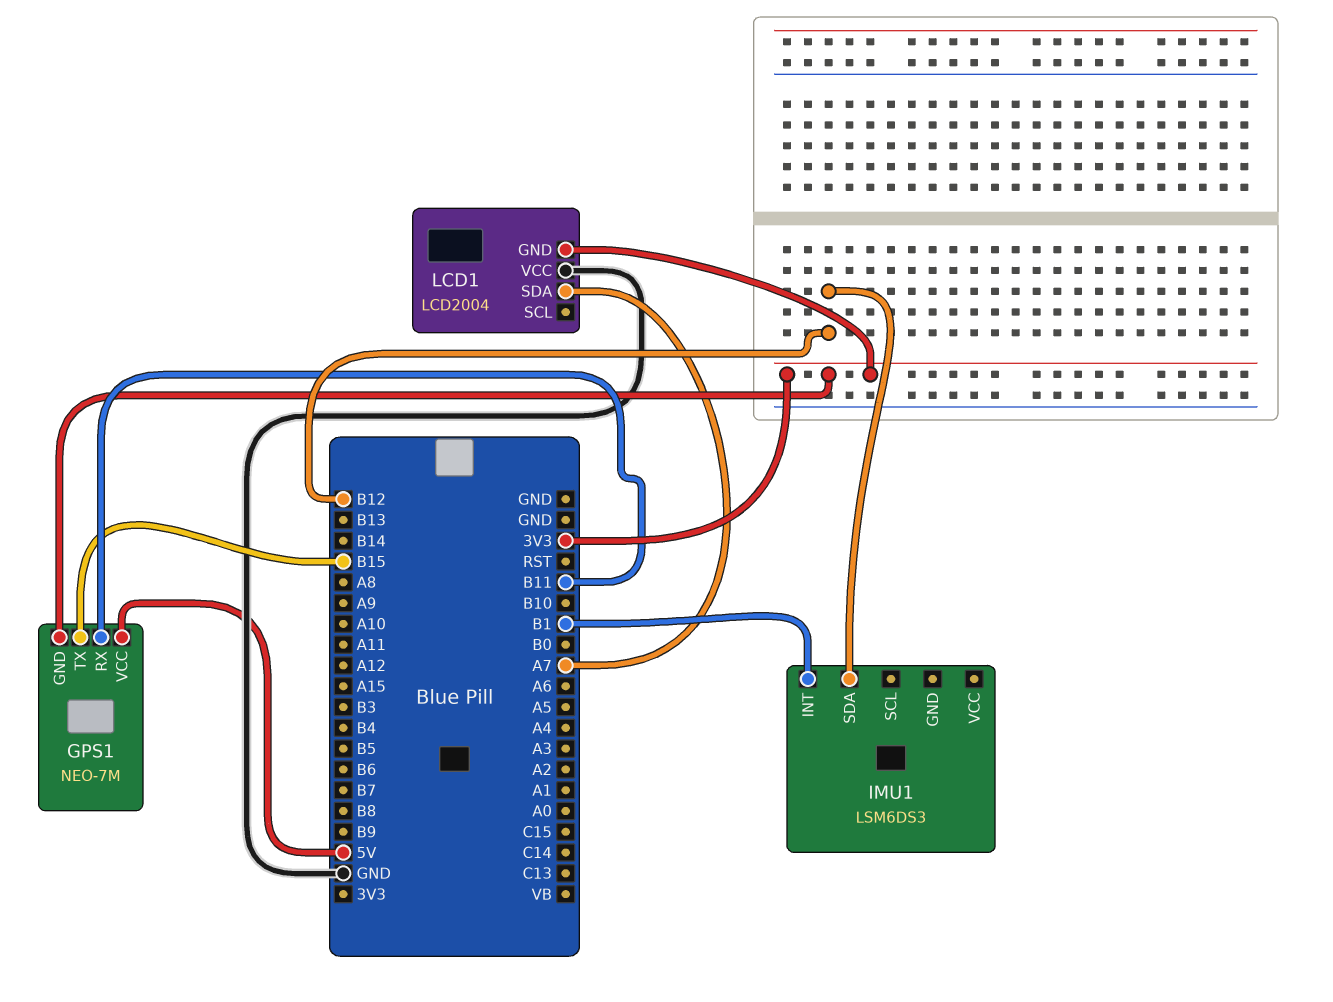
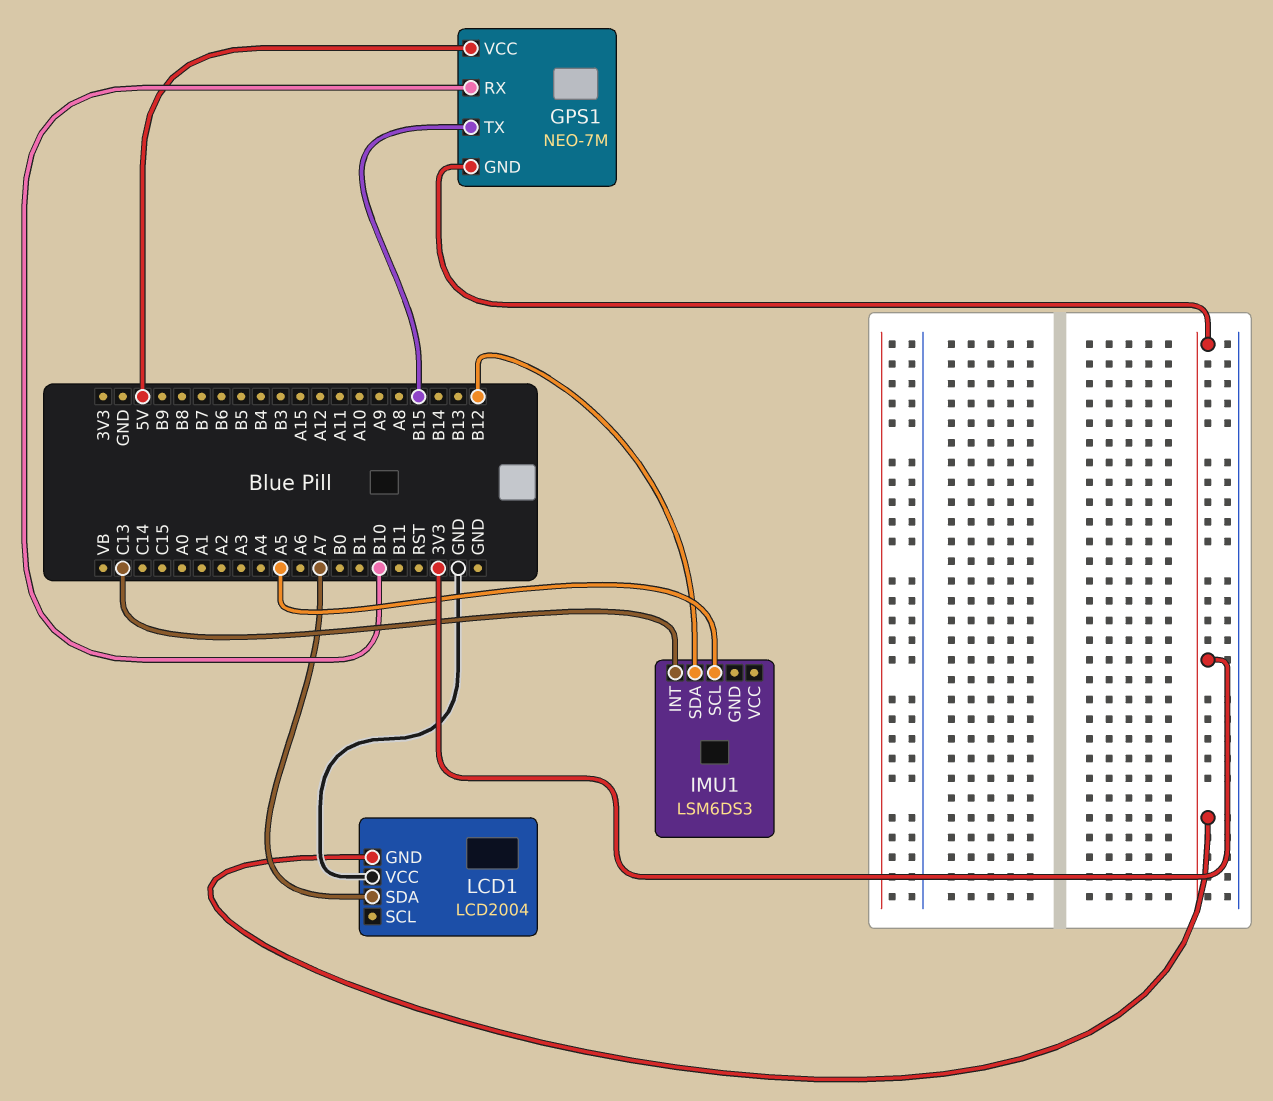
GPS1 pin RX: B11 -> B10
IMU1 pin INT: B1 -> C13
IMU1 pin SCL: none -> A5

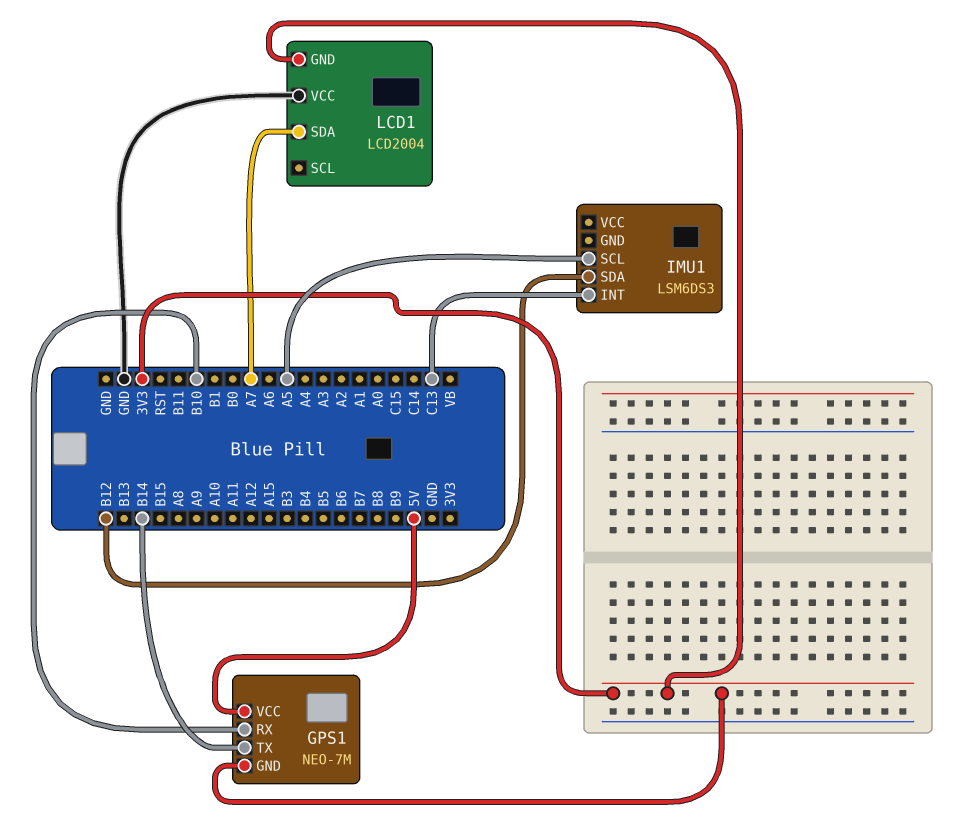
GPS1 pin TX: B15 -> B14

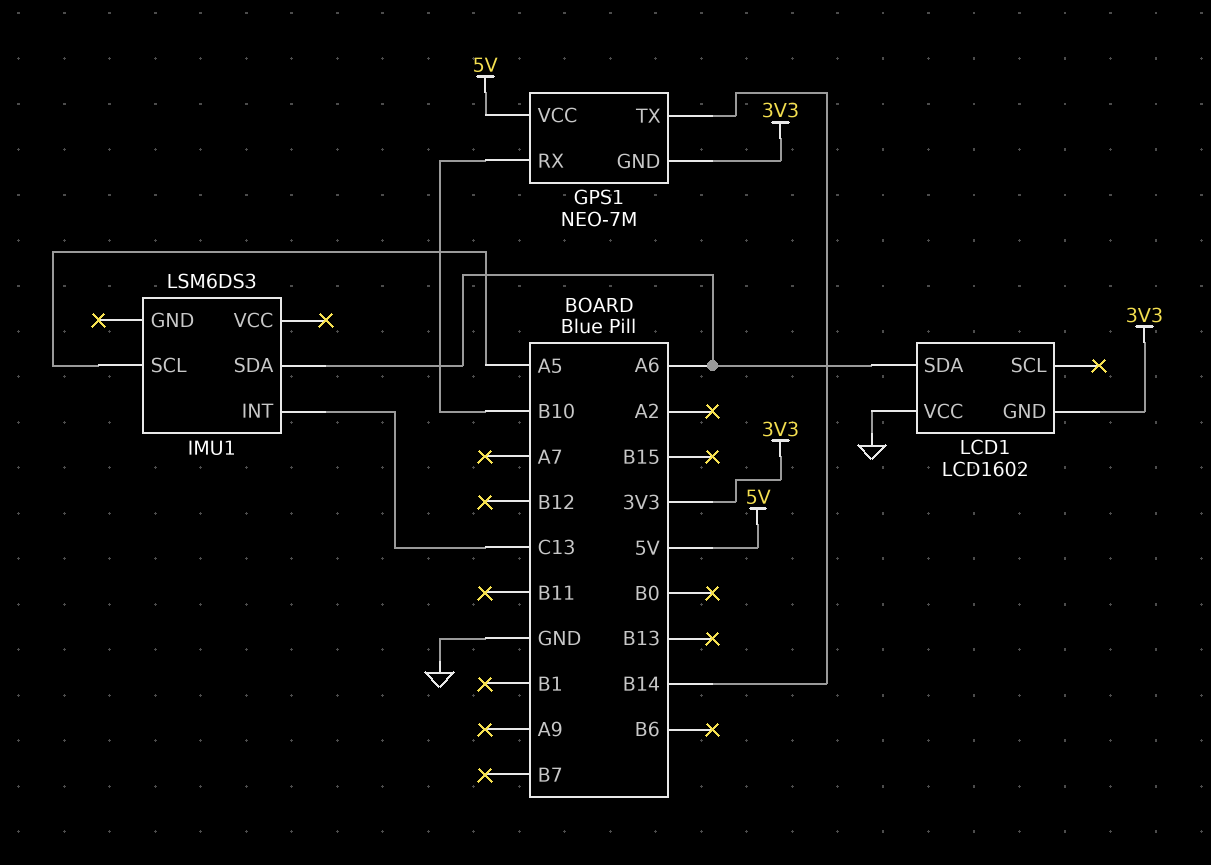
IMU1 pin SDA: B12 -> A6
LCD1: LCD2004 -> LCD1602
LCD1 pin SDA: A7 -> A6

